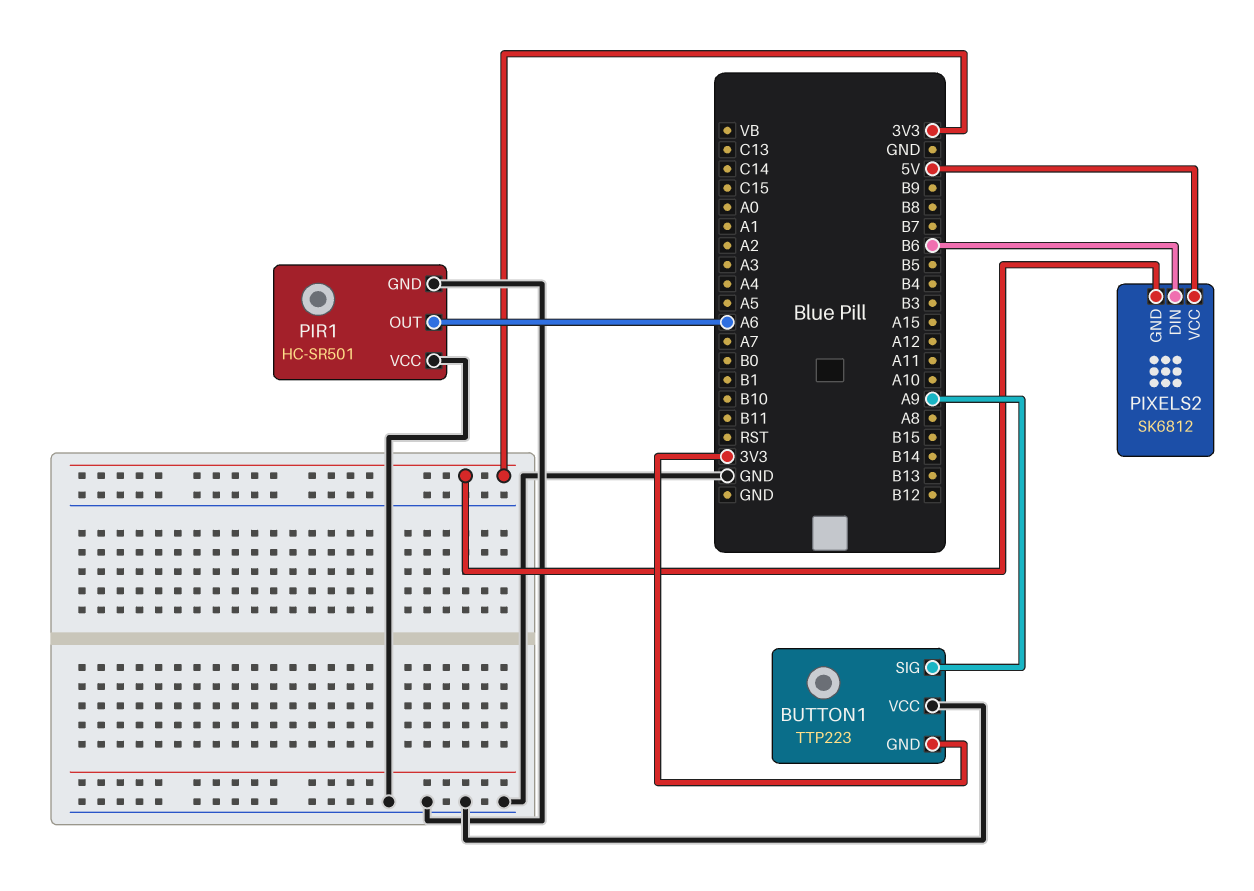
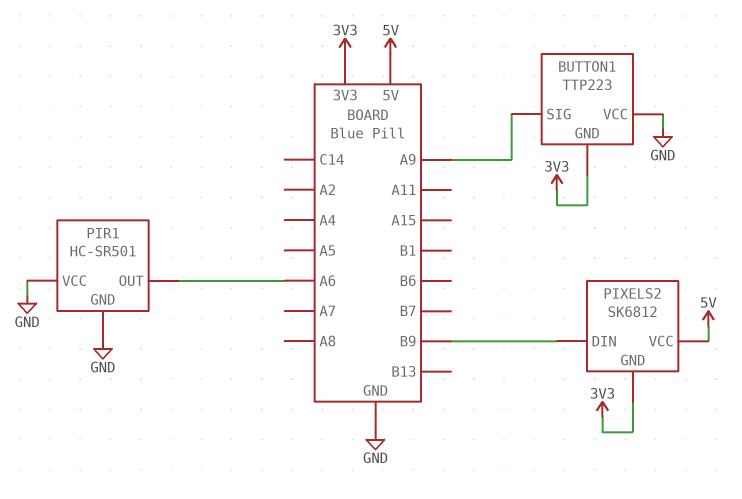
PIXELS2 pin DIN: B6 -> B9

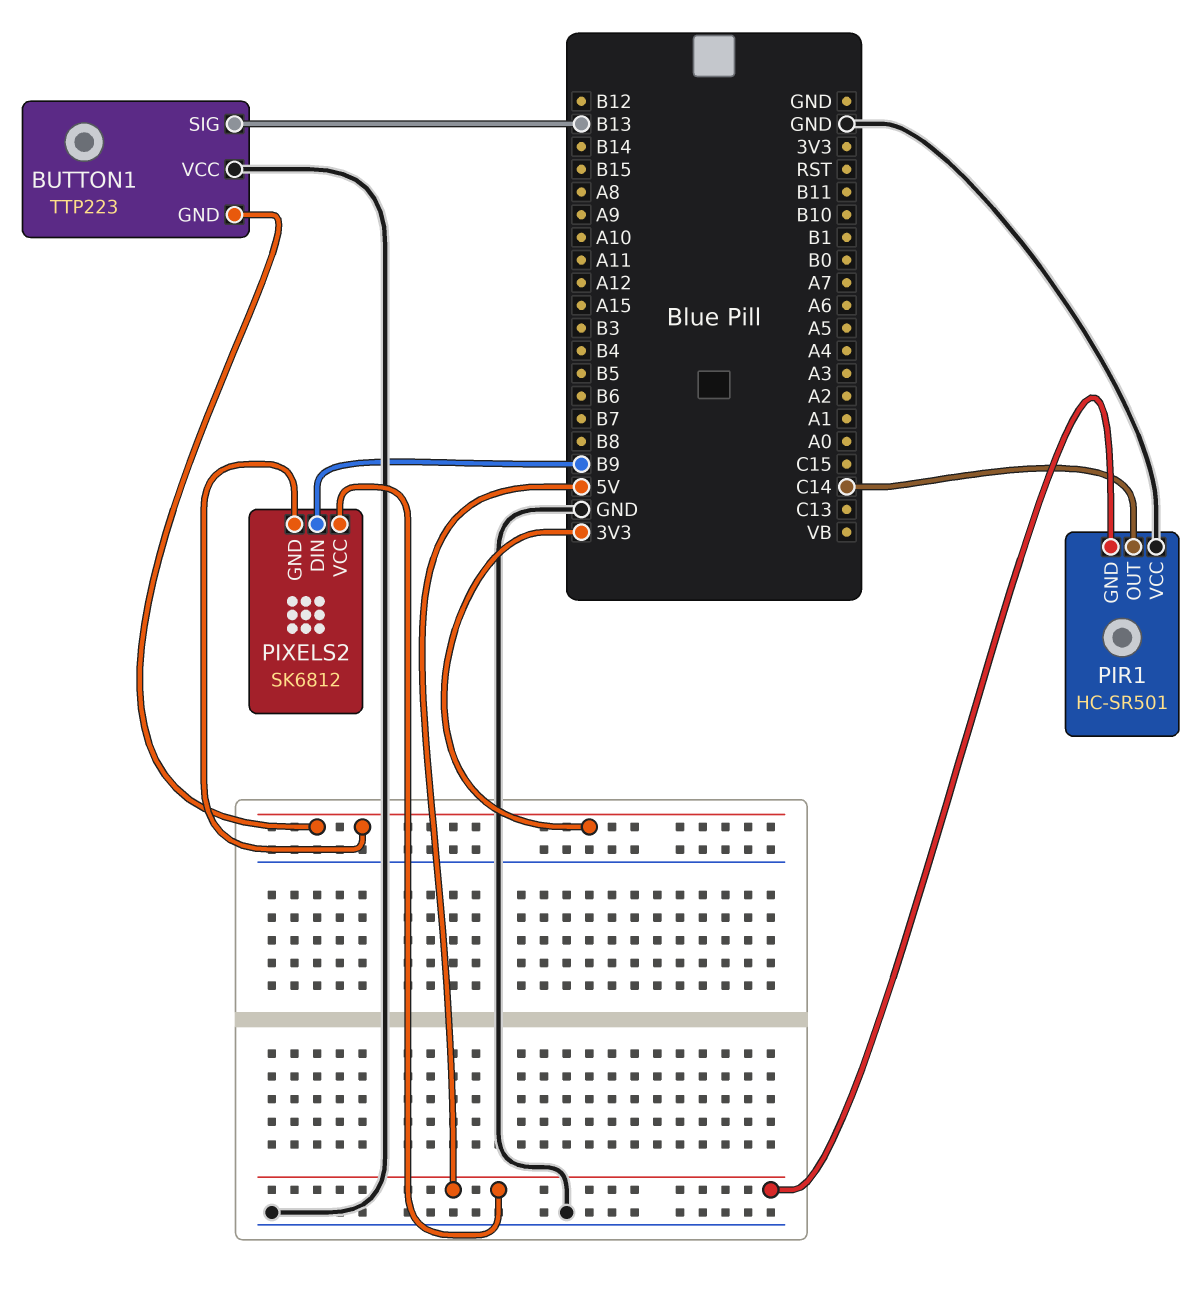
BUTTON1 pin SIG: A9 -> B13
PIR1 pin GND: GND -> 5V
PIR1 pin OUT: A6 -> C14

